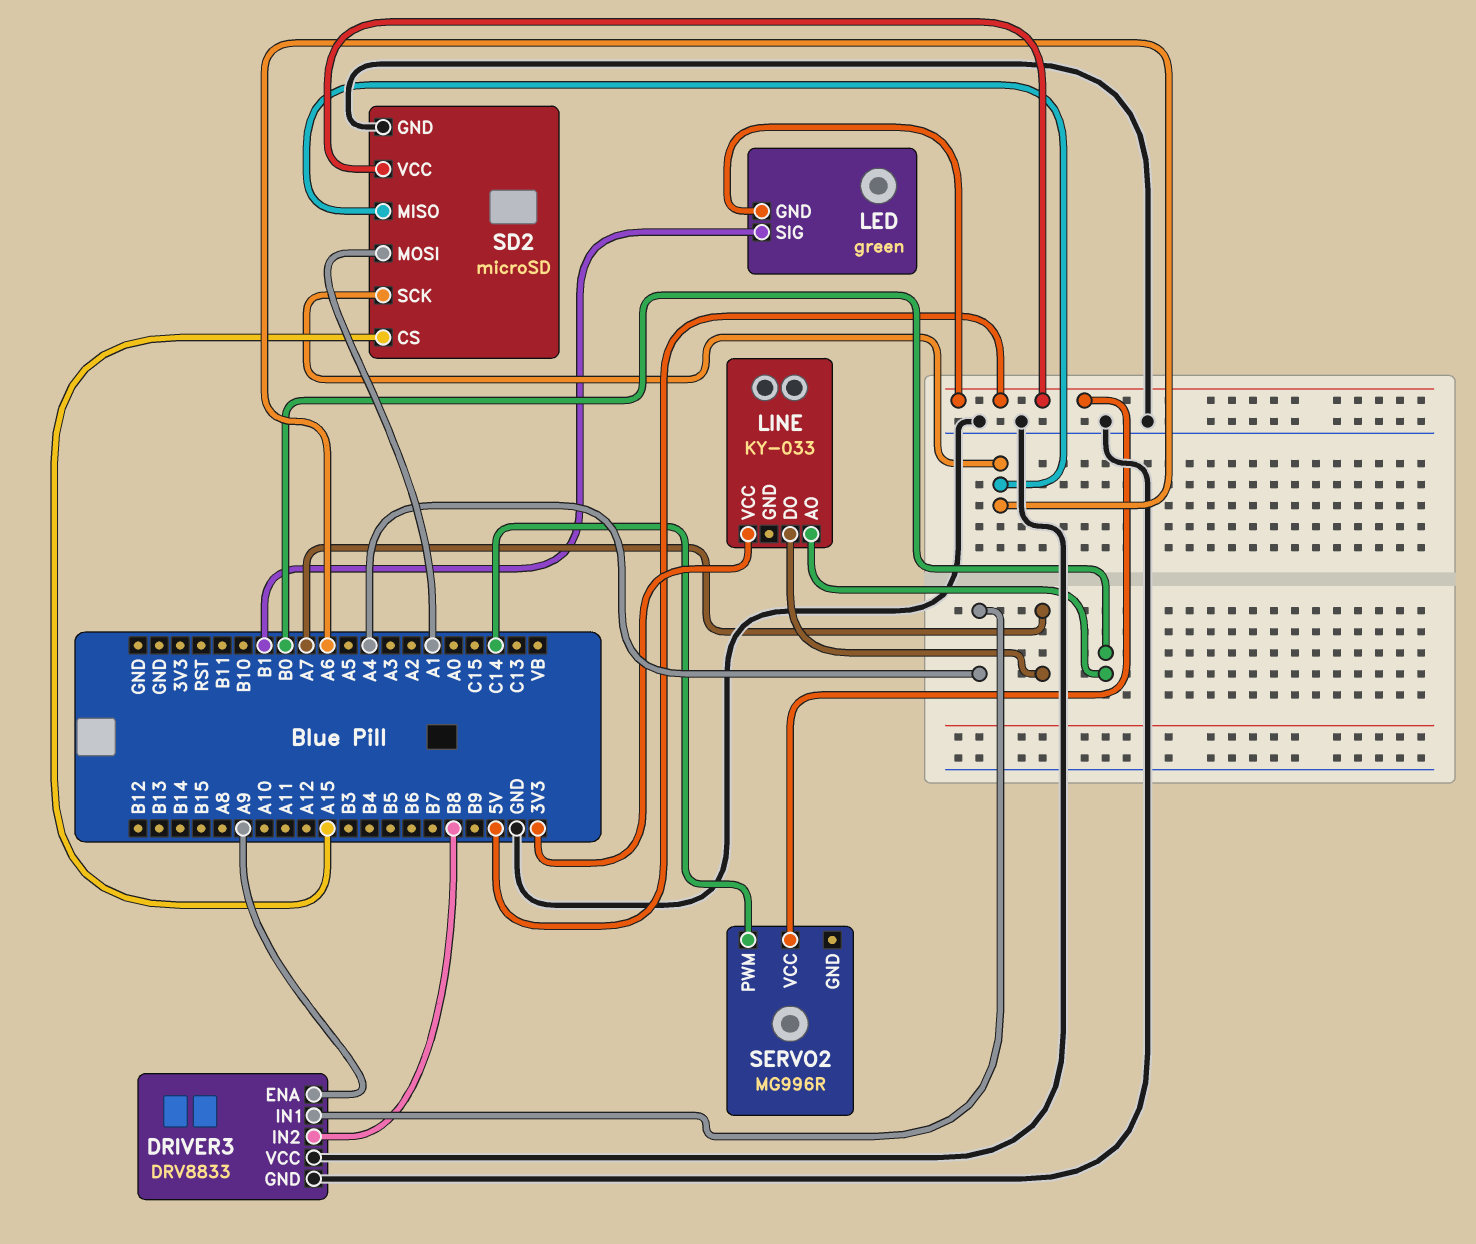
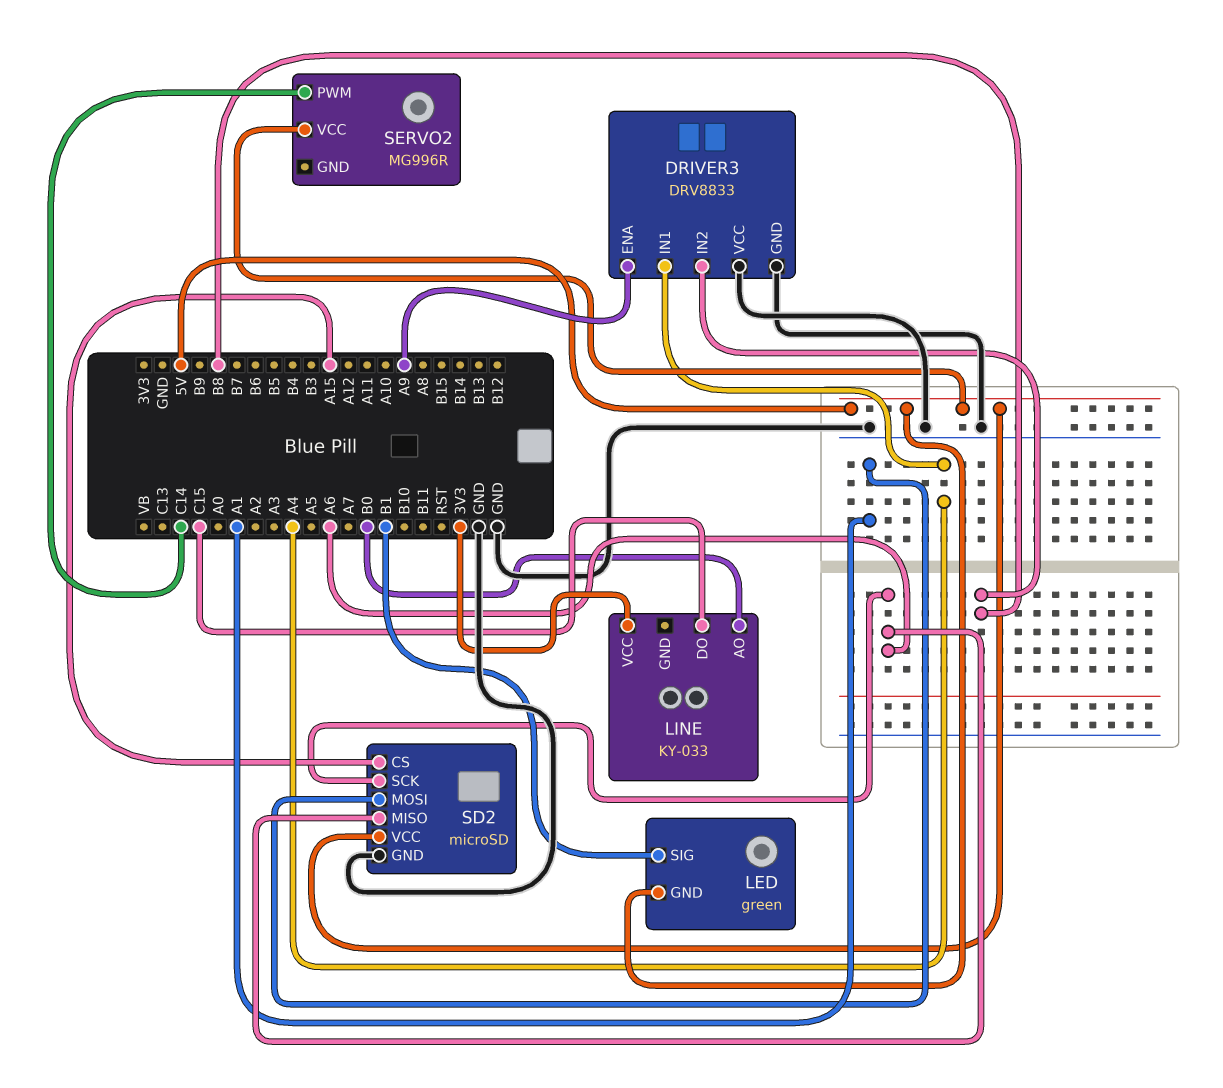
LINE pin DO: A7 -> C15

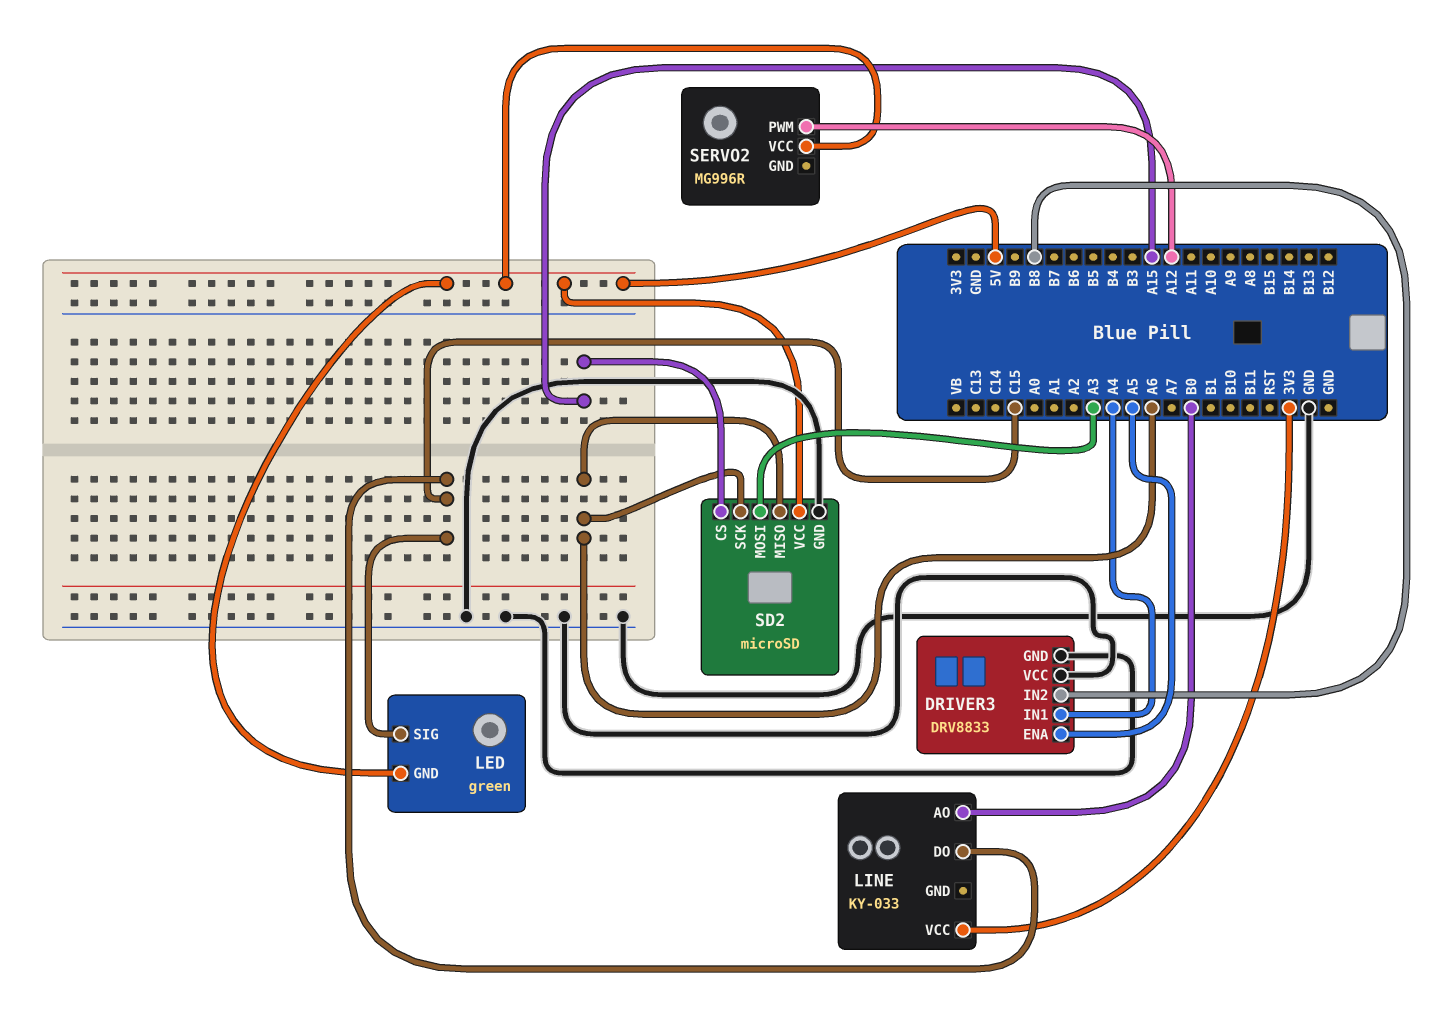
DRIVER3 pin ENA: A9 -> A5
LED pin SIG: B1 -> C15
SD2 pin MOSI: A1 -> A3
SERVO2 pin PWM: C14 -> A12

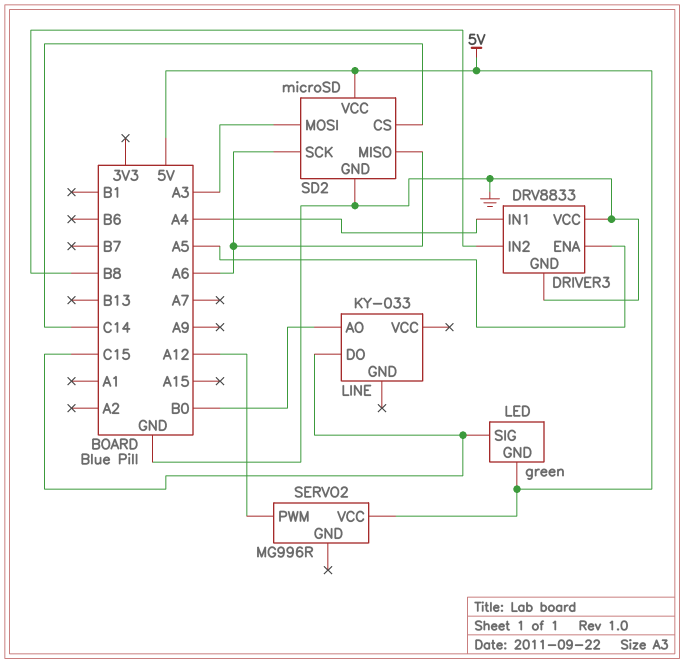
LINE pin VCC: 3V3 -> none
SD2 pin CS: A15 -> C14

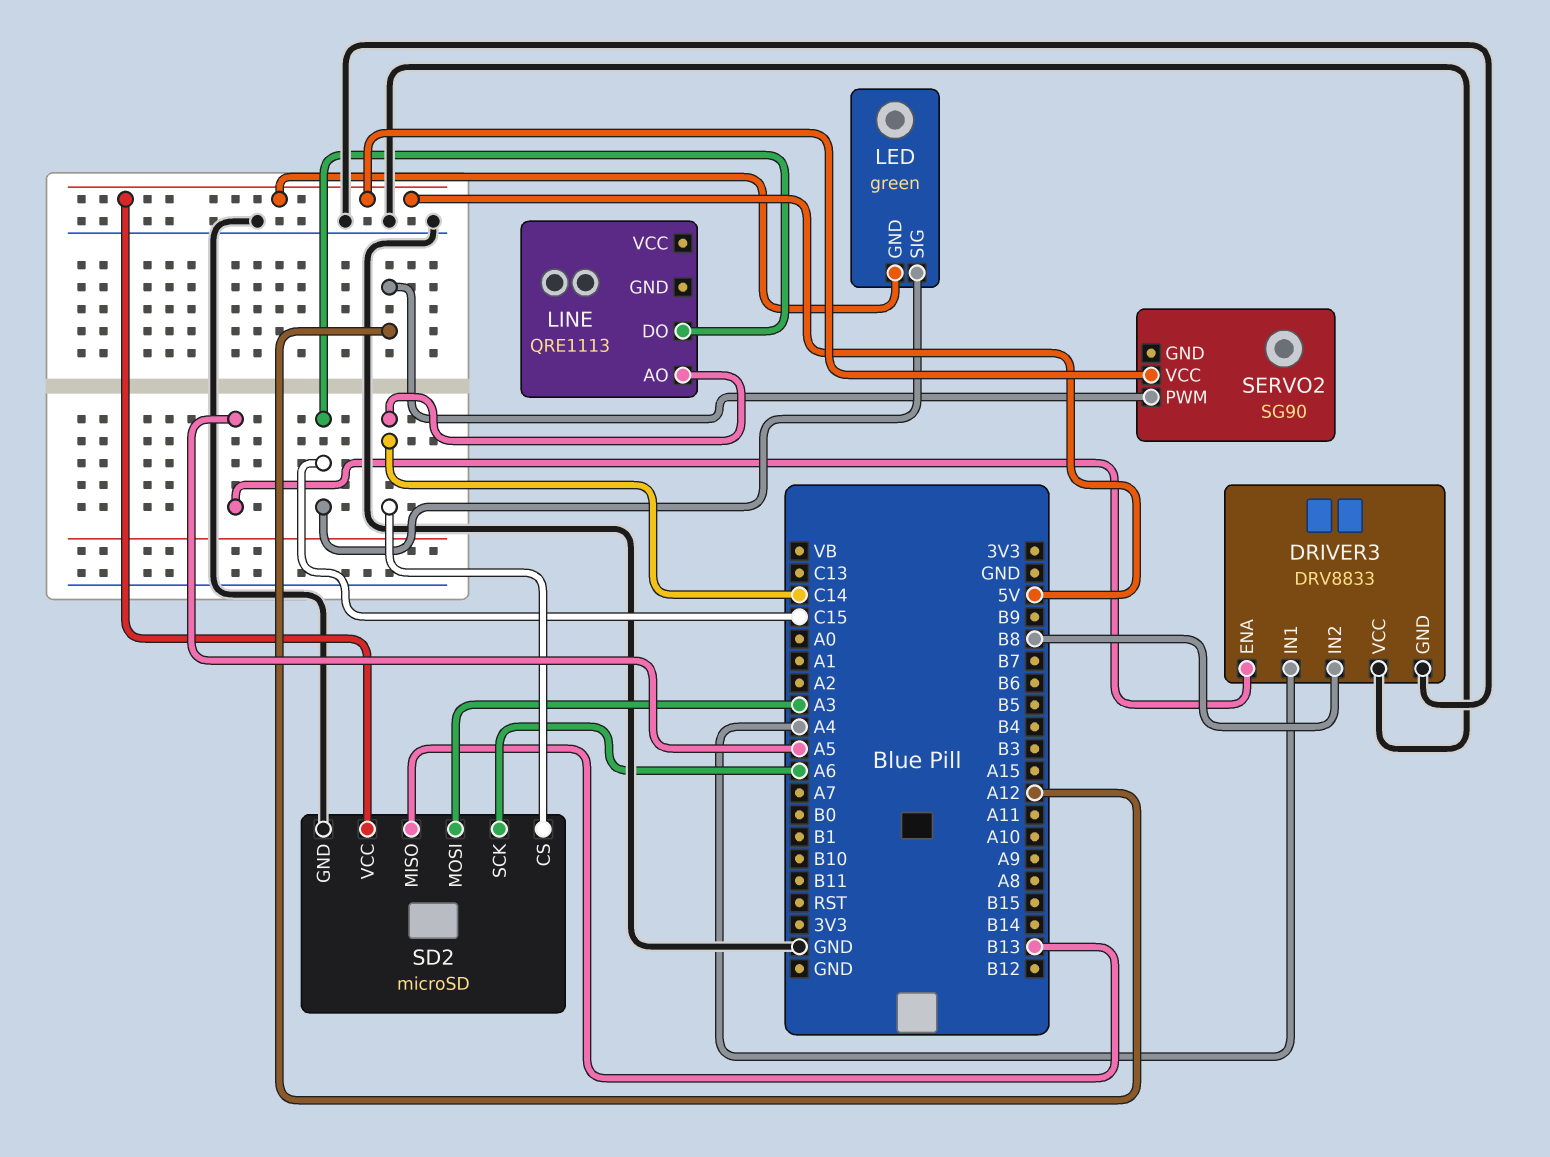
LINE: KY-033 -> QRE1113
LINE pin AO: B0 -> C14
SD2 pin MISO: A6 -> B13
SERVO2: MG996R -> SG90

